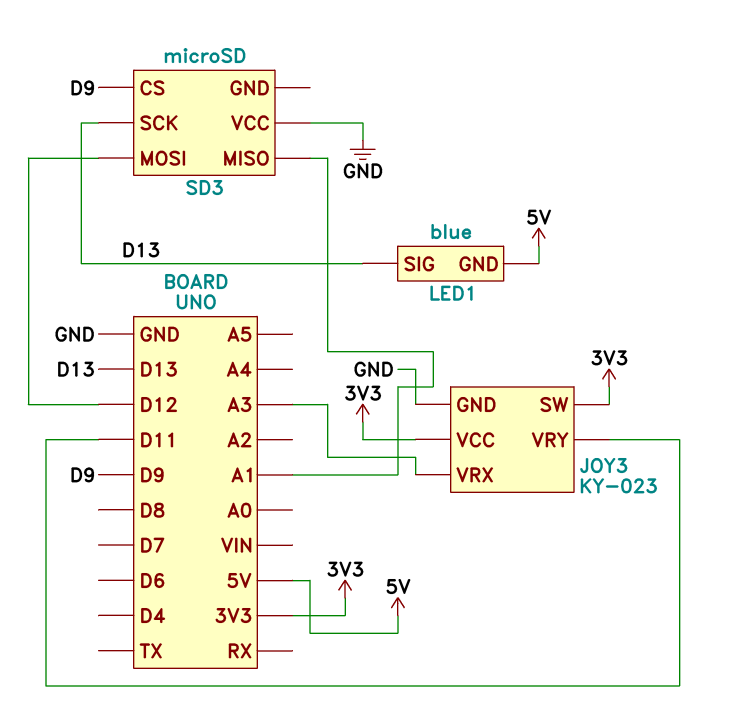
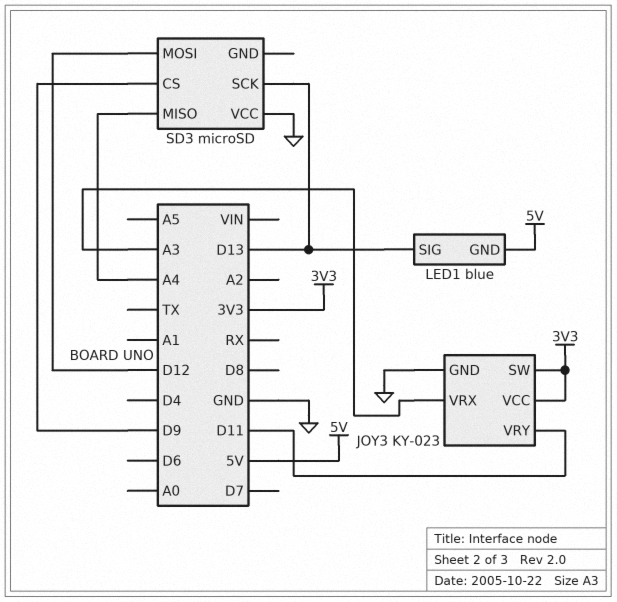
SD3 pin MISO: A1 -> A4

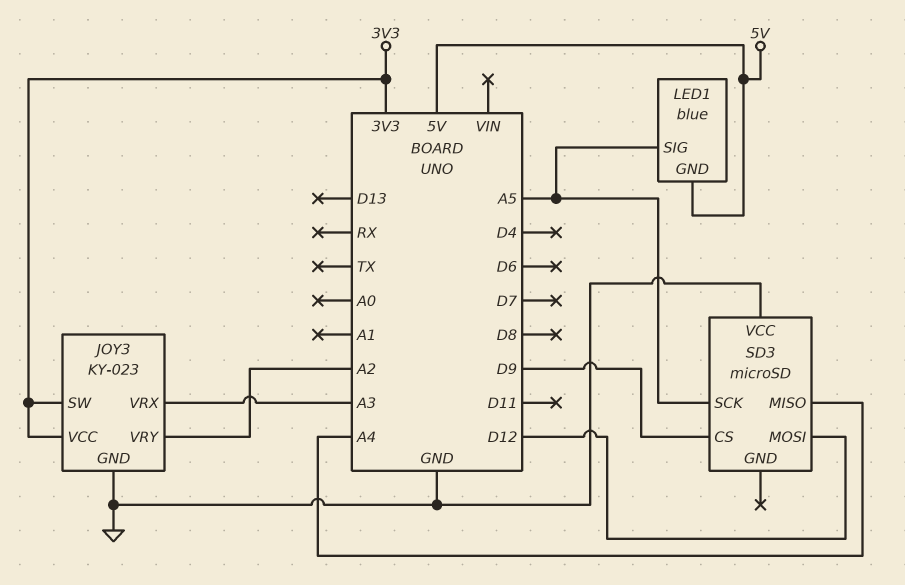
JOY3 pin VRY: D11 -> A2
LED1 pin SIG: D13 -> A5
SD3 pin SCK: D13 -> A5

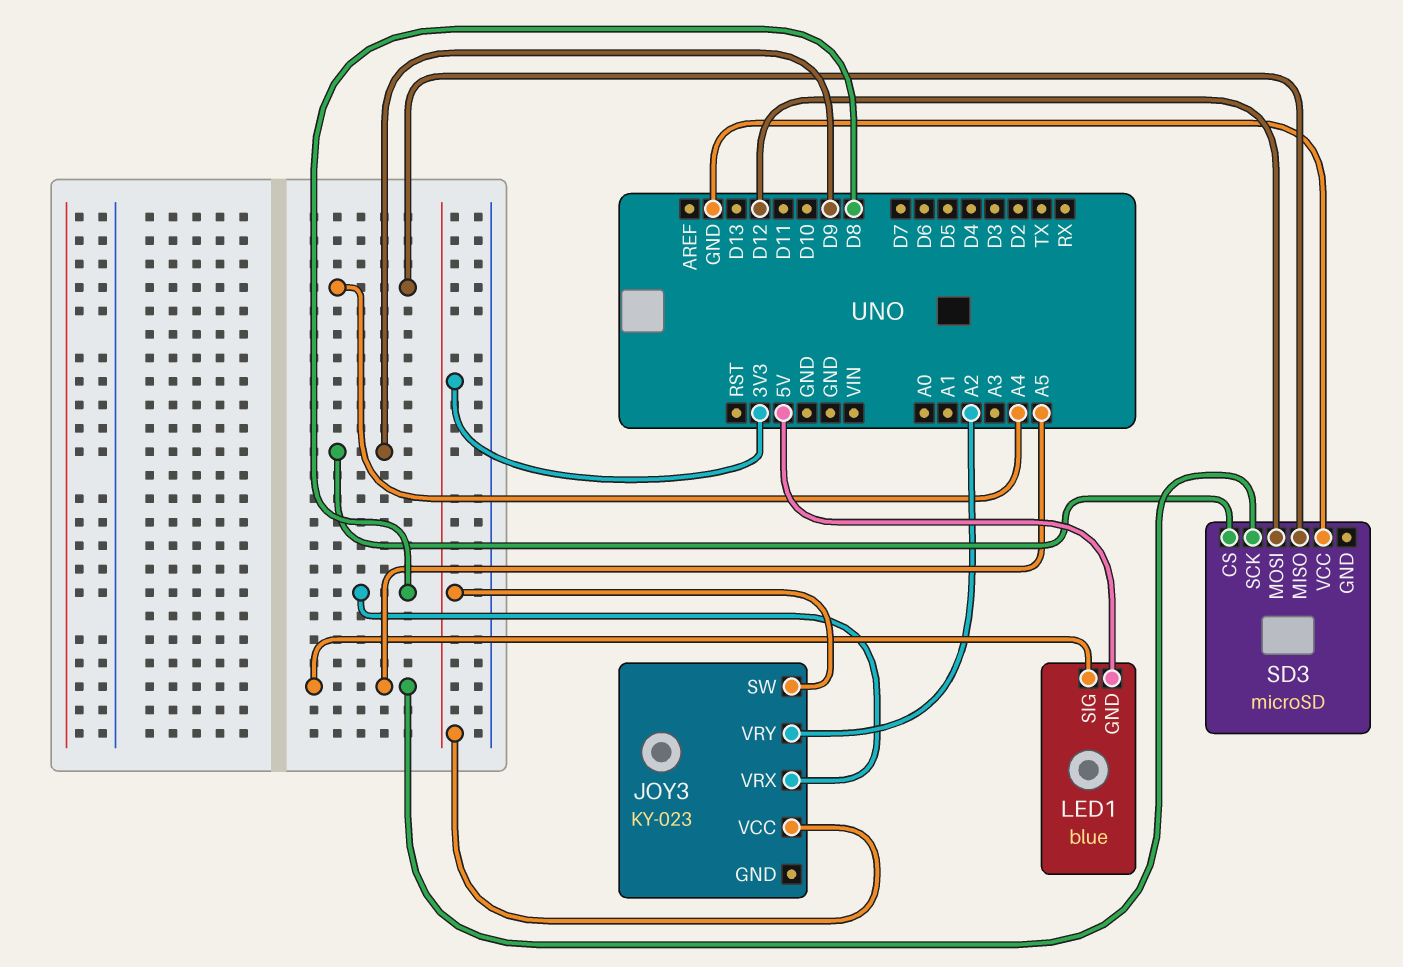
JOY3 pin GND: GND -> none
JOY3 pin VRX: A3 -> D8

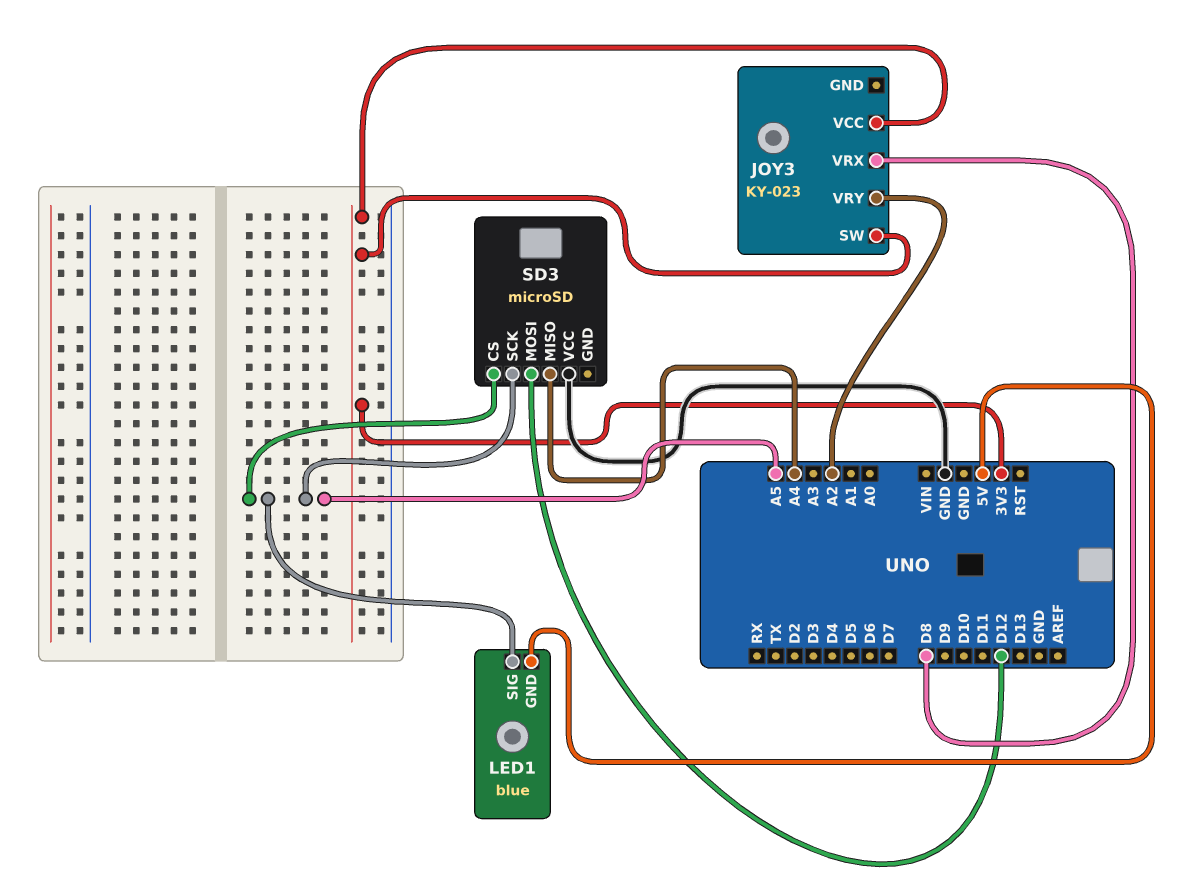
SD3 pin CS: D9 -> A5

